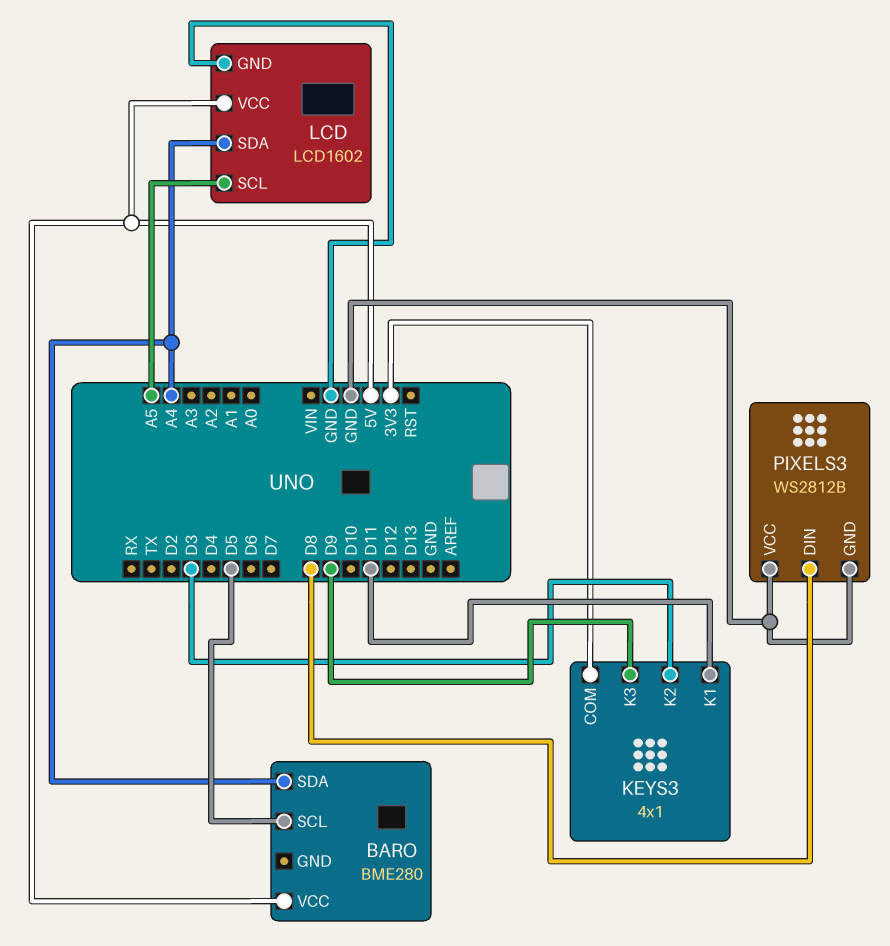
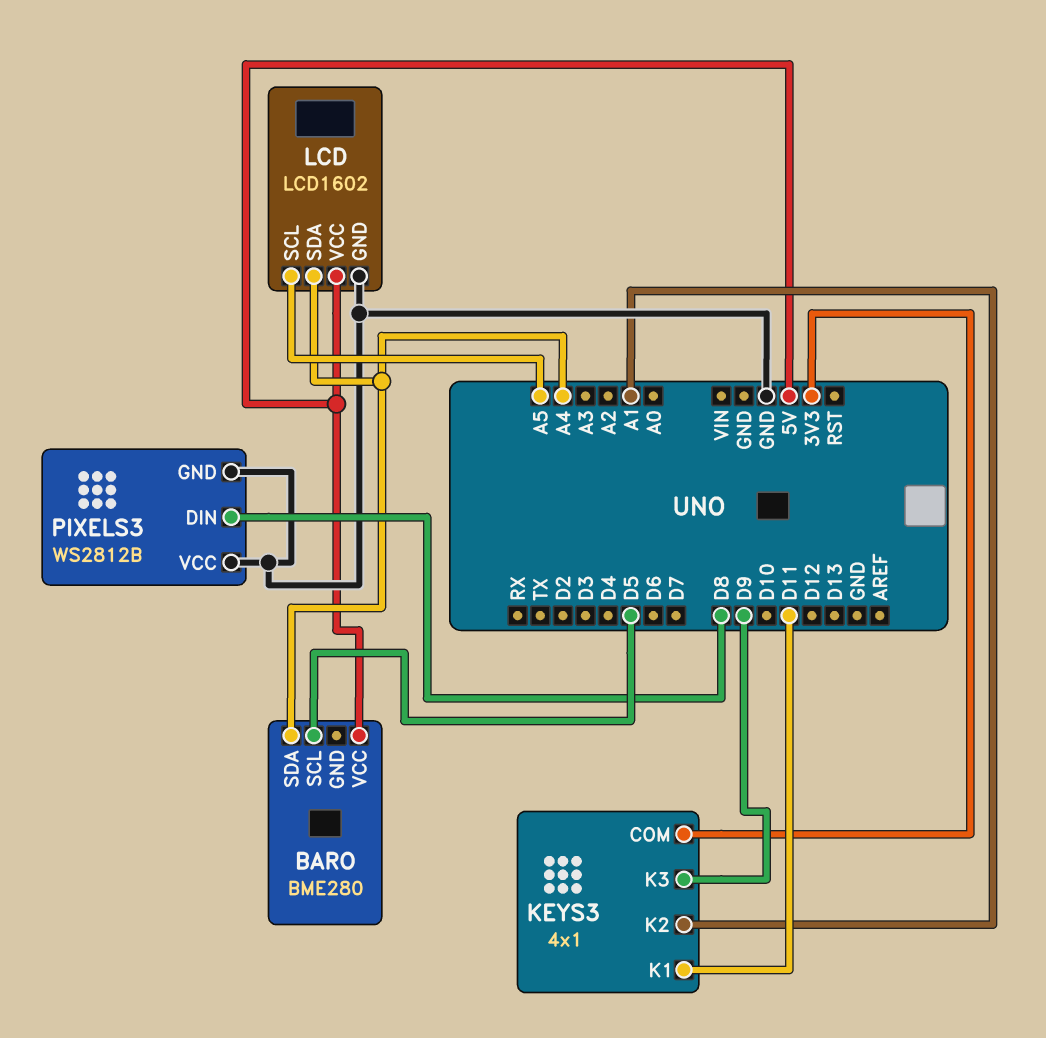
KEYS3 pin K2: D3 -> A1

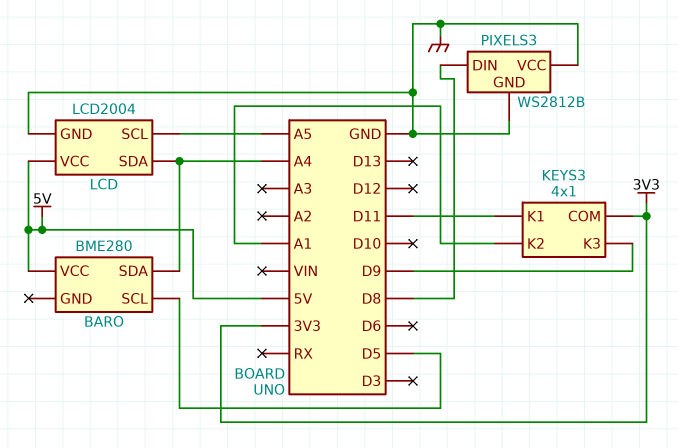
LCD: LCD1602 -> LCD2004

